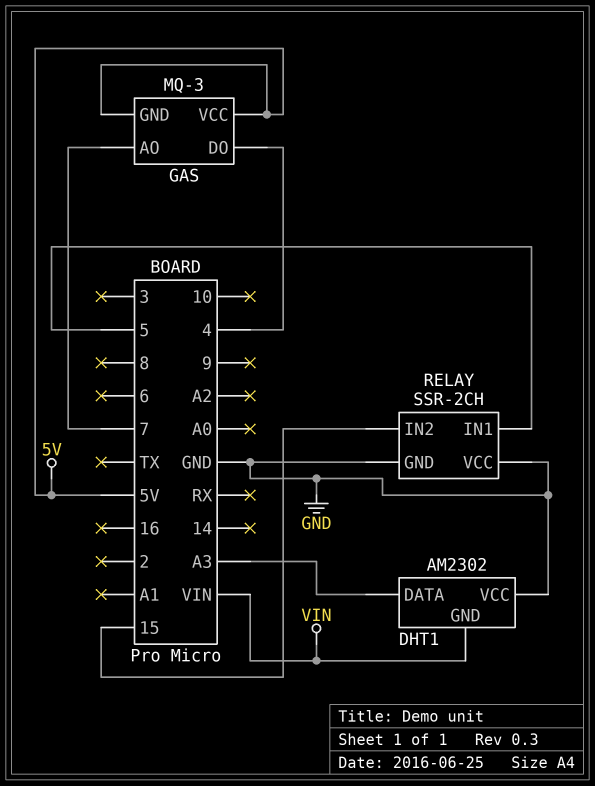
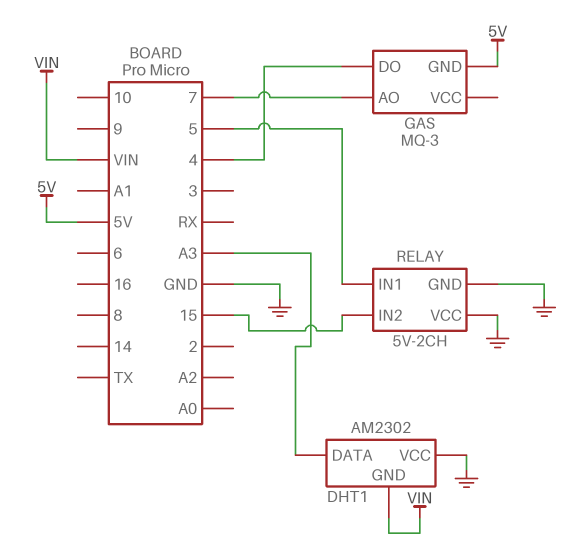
GAS pin VCC: 5V -> none
RELAY: SSR-2CH -> 5V-2CH

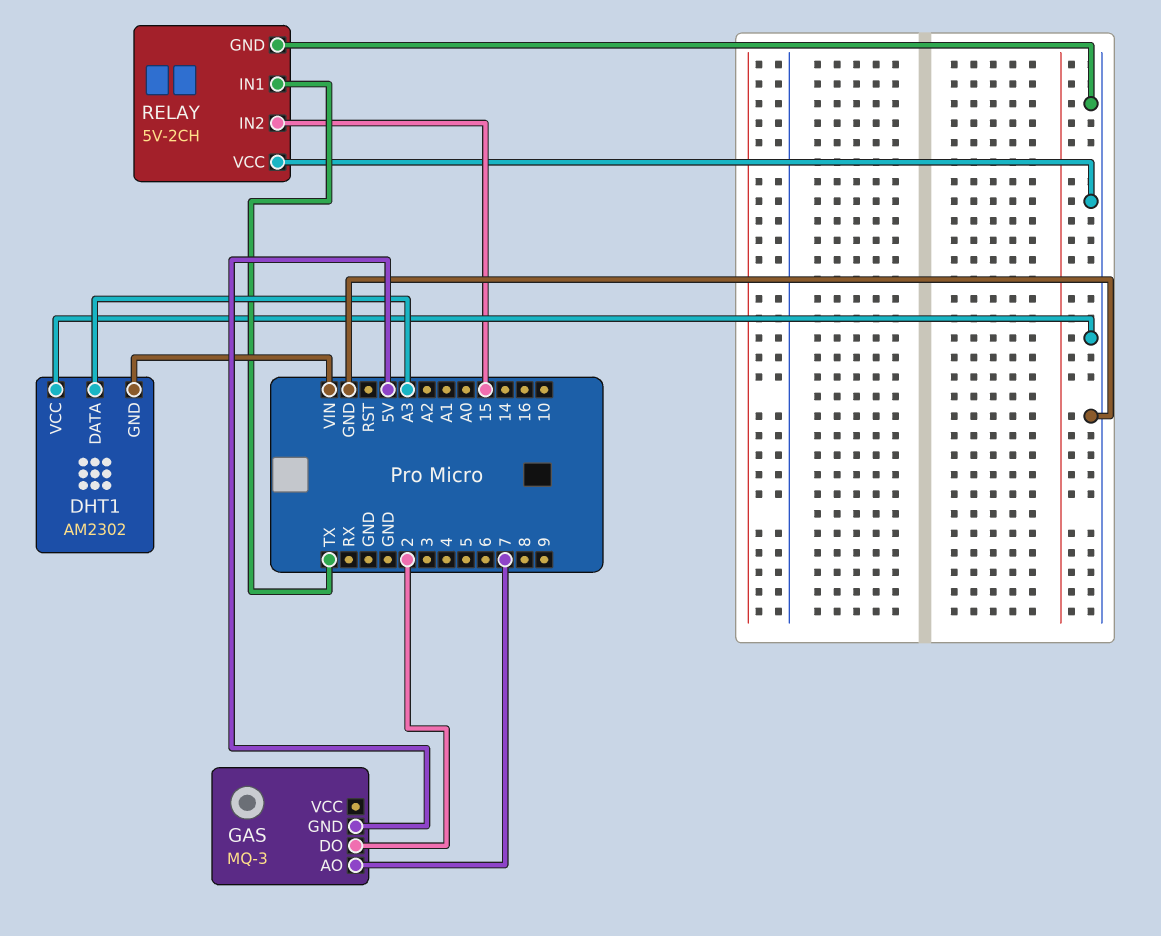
GAS pin DO: 4 -> 2
RELAY pin IN1: 5 -> TX

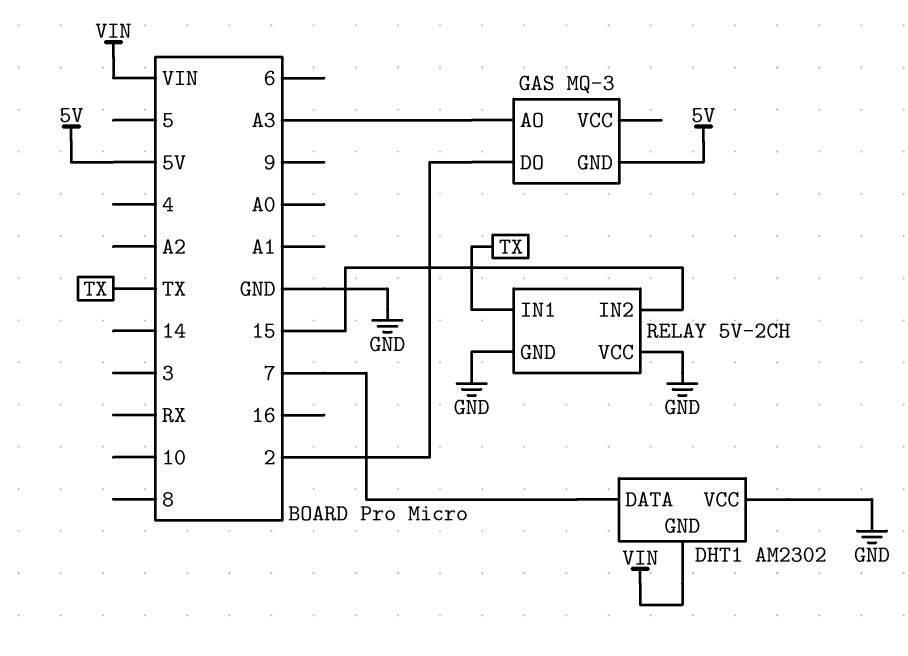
DHT1 pin DATA: A3 -> 7
GAS pin AO: 7 -> A3

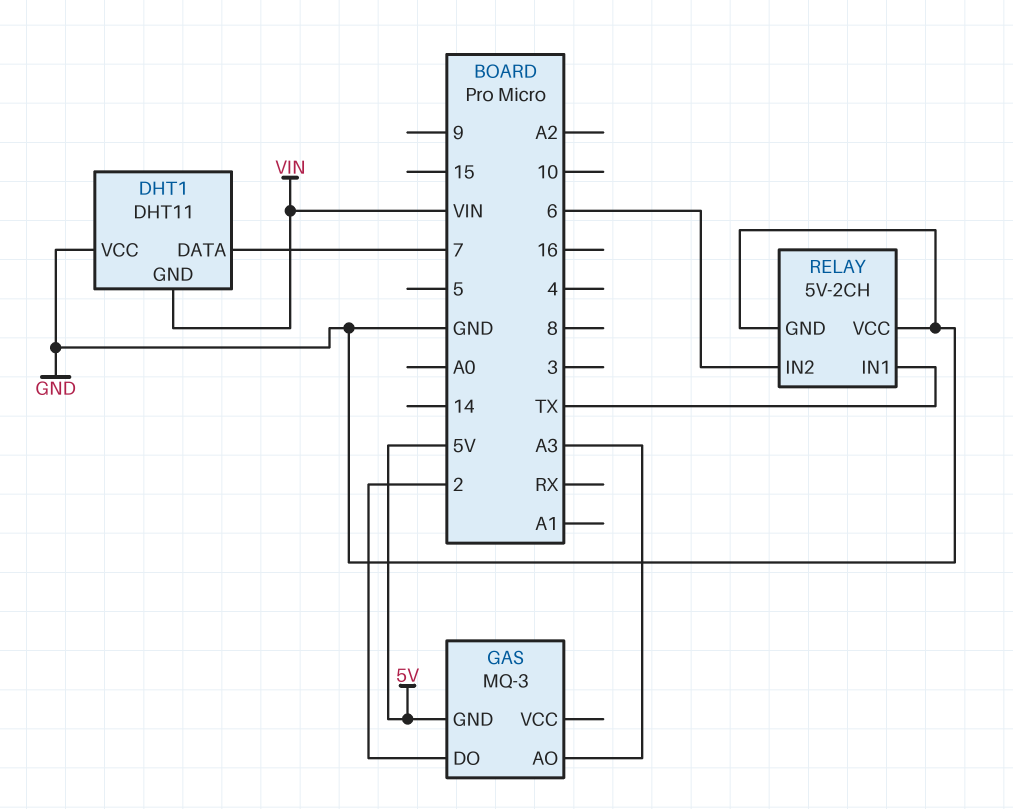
DHT1: AM2302 -> DHT11
RELAY pin IN2: 15 -> 6

